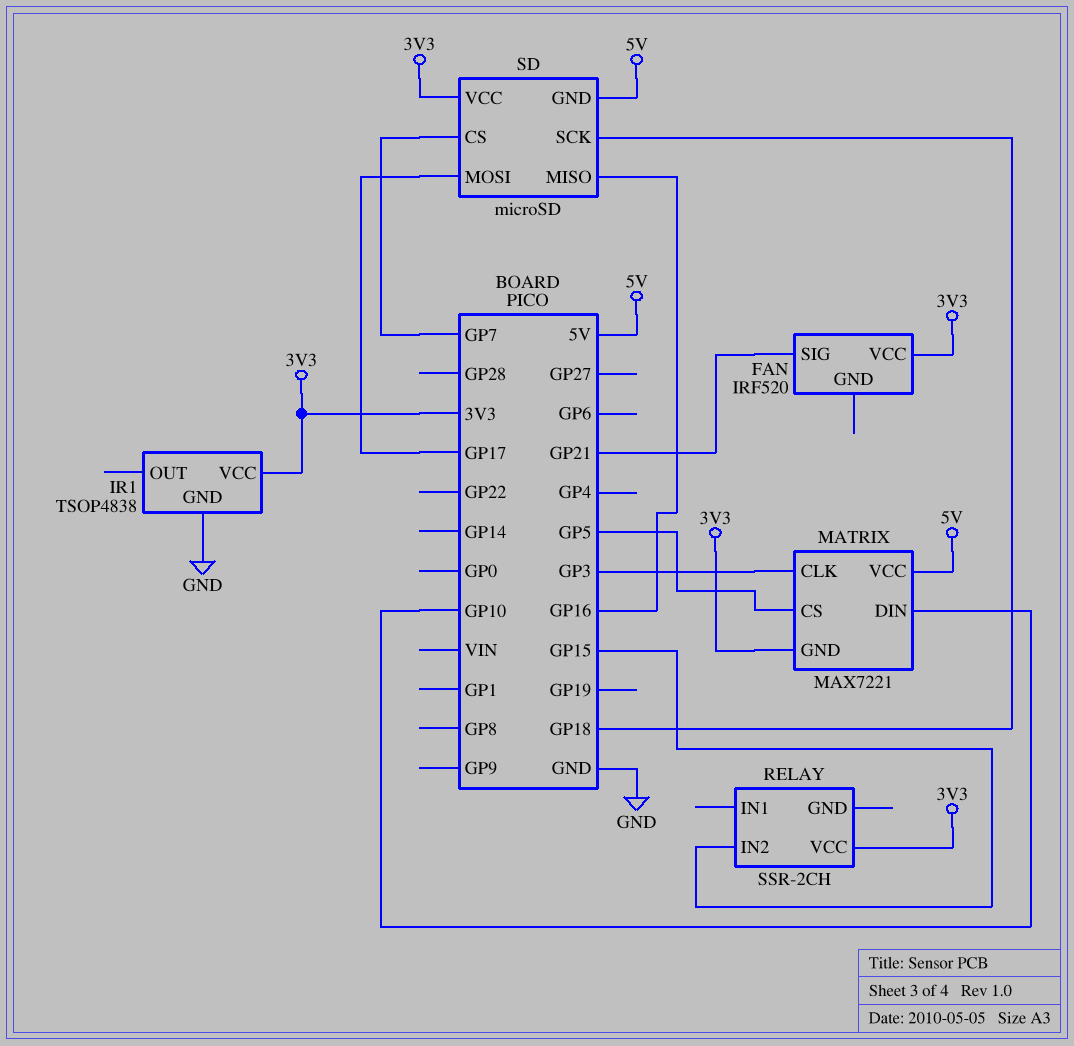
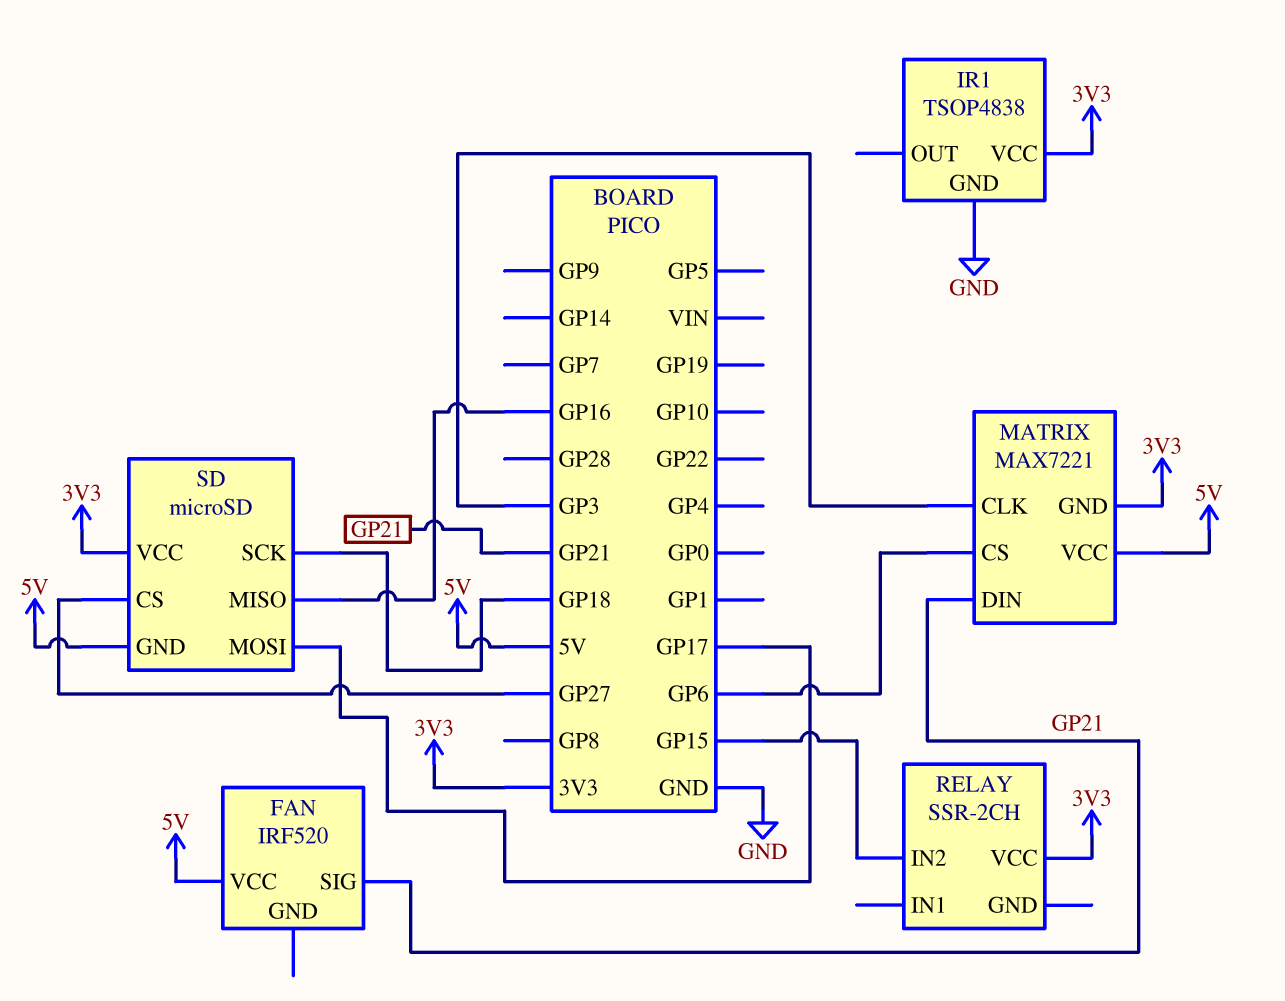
FAN pin VCC: 3V3 -> 5V
MATRIX pin CS: GP5 -> GP6
MATRIX pin DIN: GP10 -> GP21
SD pin CS: GP7 -> GP27

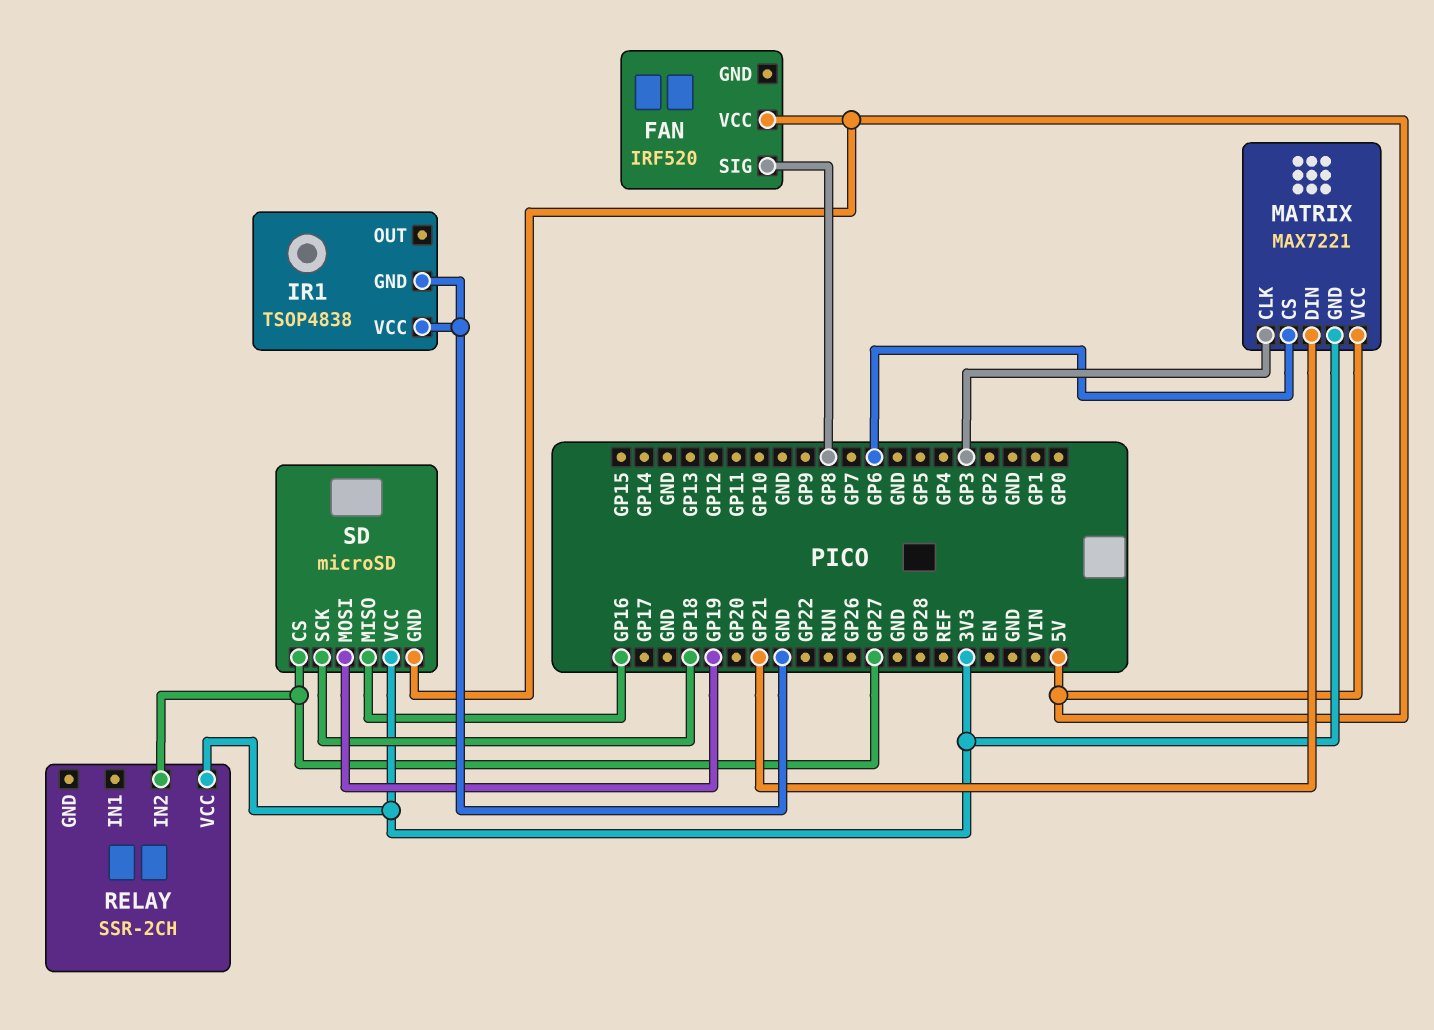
FAN pin SIG: GP21 -> GP8
IR1 pin VCC: 3V3 -> GND
RELAY pin IN2: GP15 -> GP27
SD pin MOSI: GP17 -> GP19

